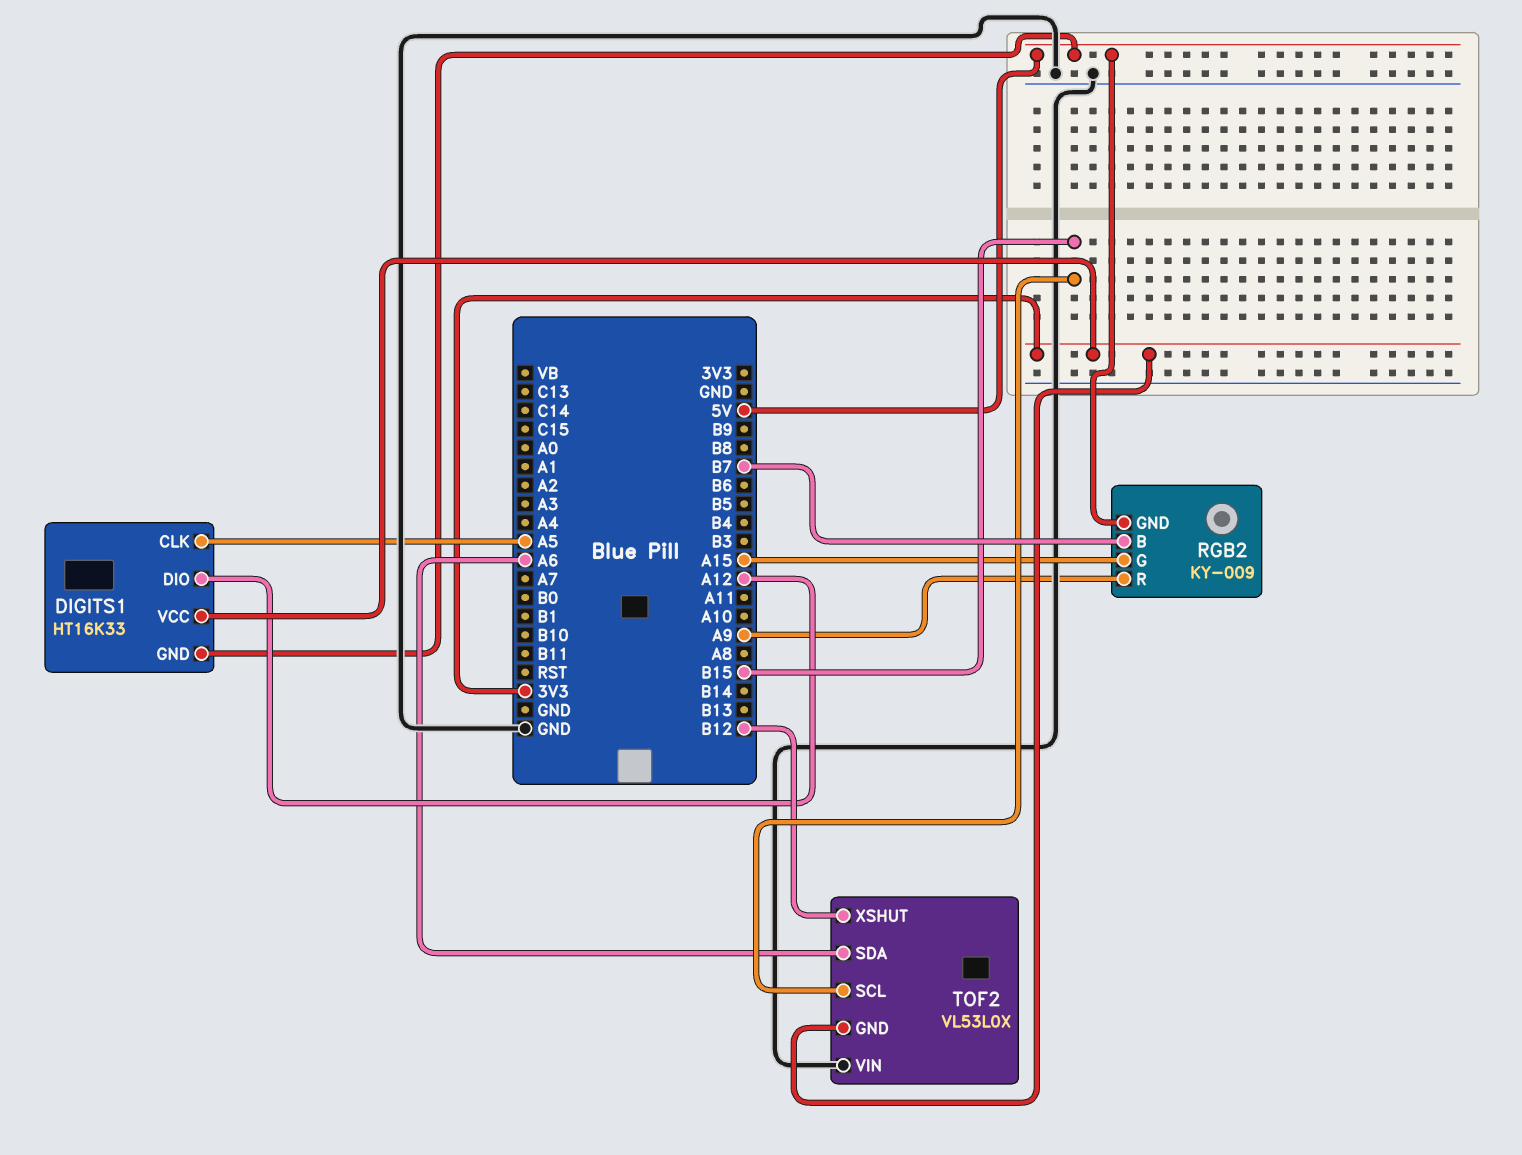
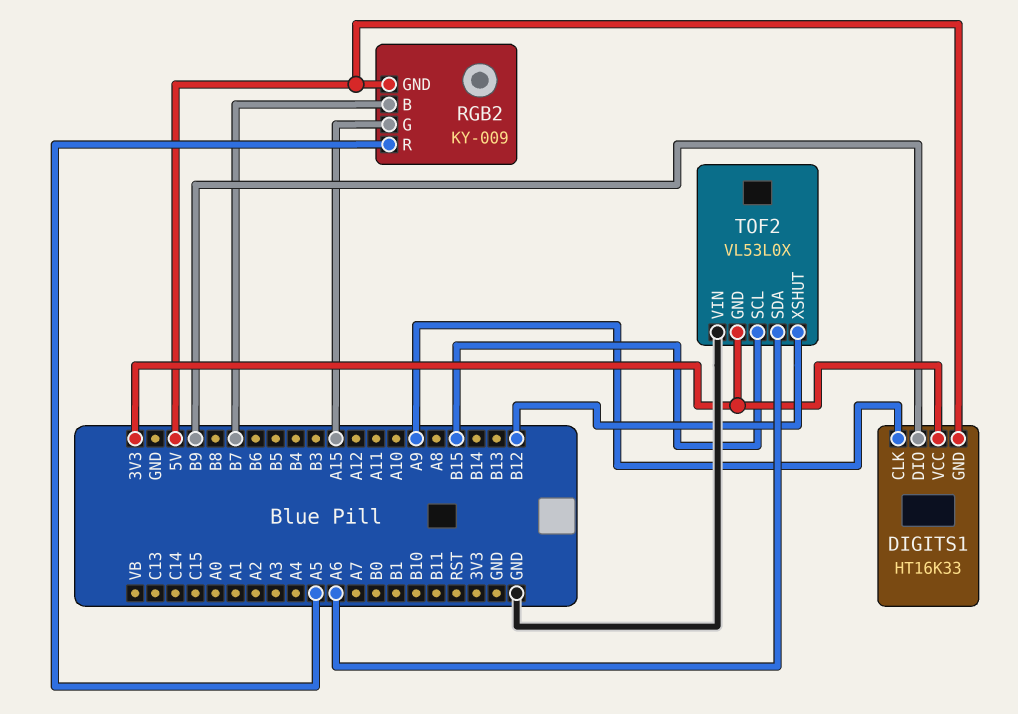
DIGITS1 pin CLK: A5 -> A9
DIGITS1 pin DIO: A12 -> B9
RGB2 pin R: A9 -> A5

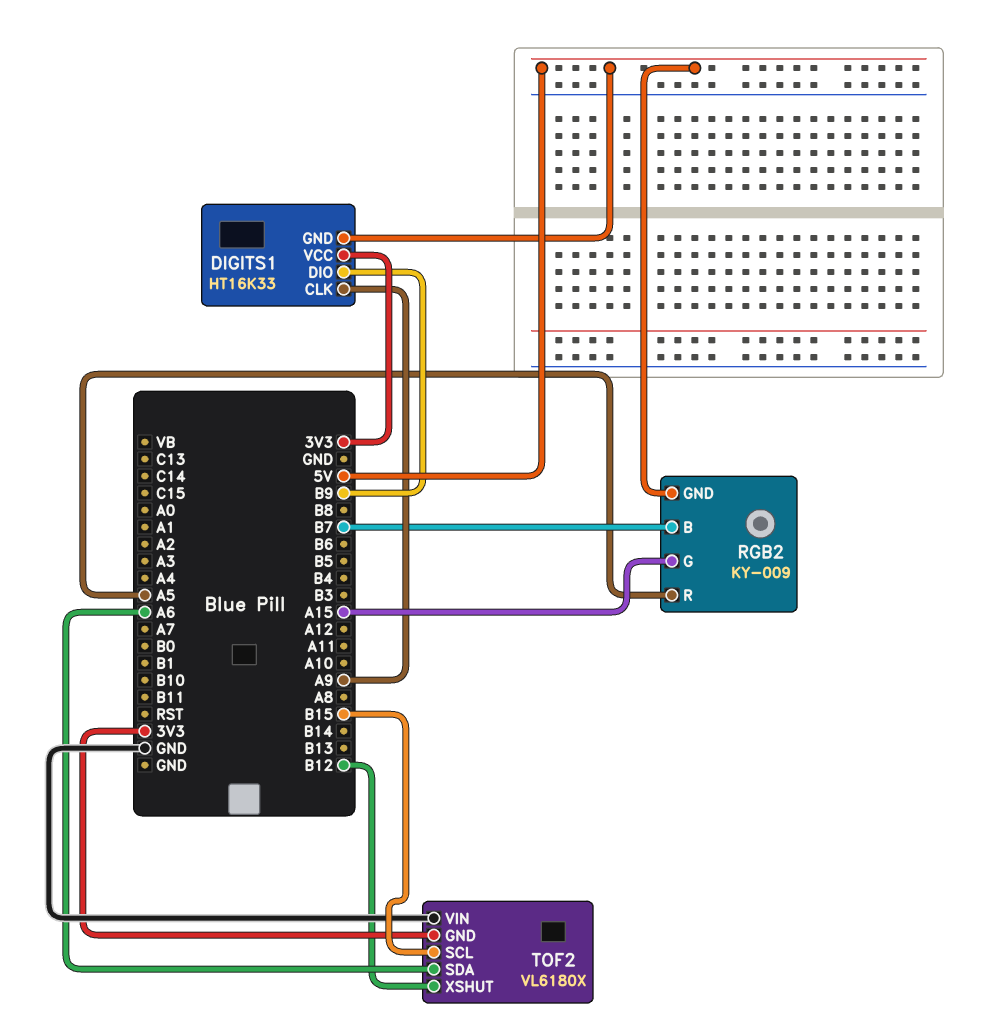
TOF2: VL53L0X -> VL6180X

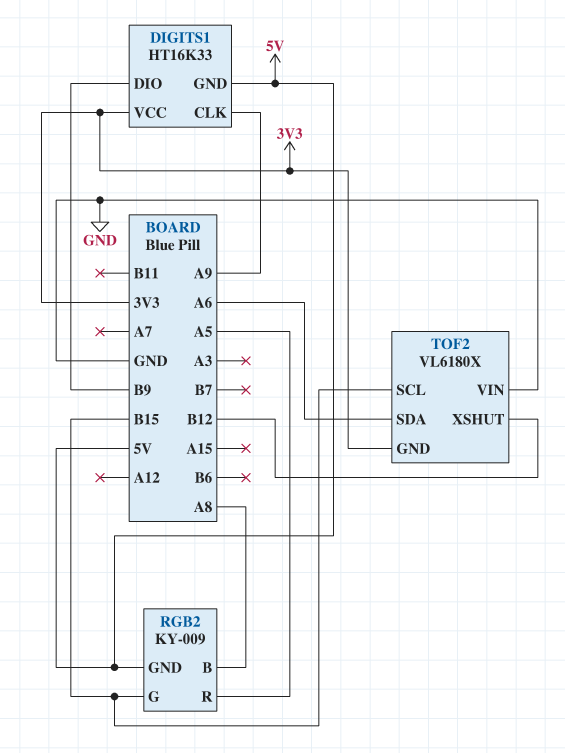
RGB2 pin B: B7 -> A8
RGB2 pin G: A15 -> B15

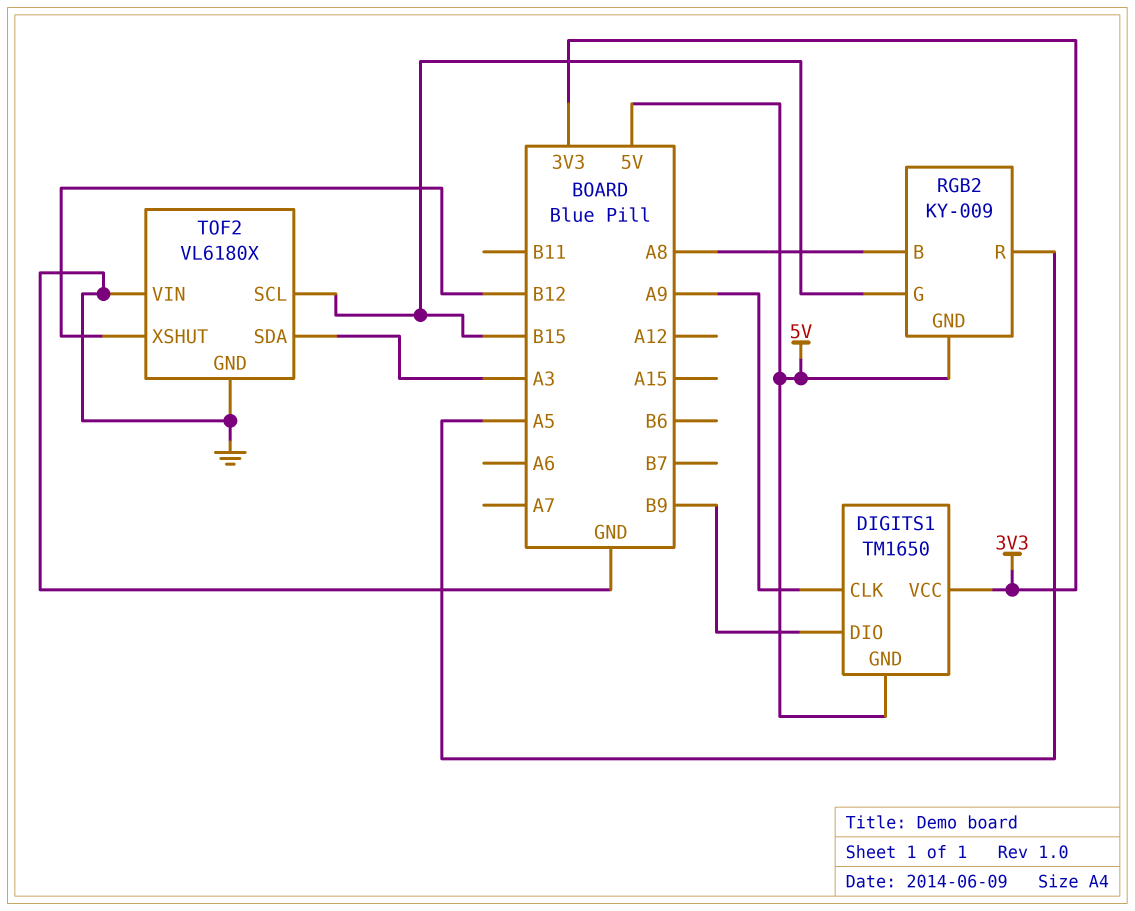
DIGITS1: HT16K33 -> TM1650
TOF2 pin GND: 3V3 -> GND
TOF2 pin SDA: A6 -> A3

